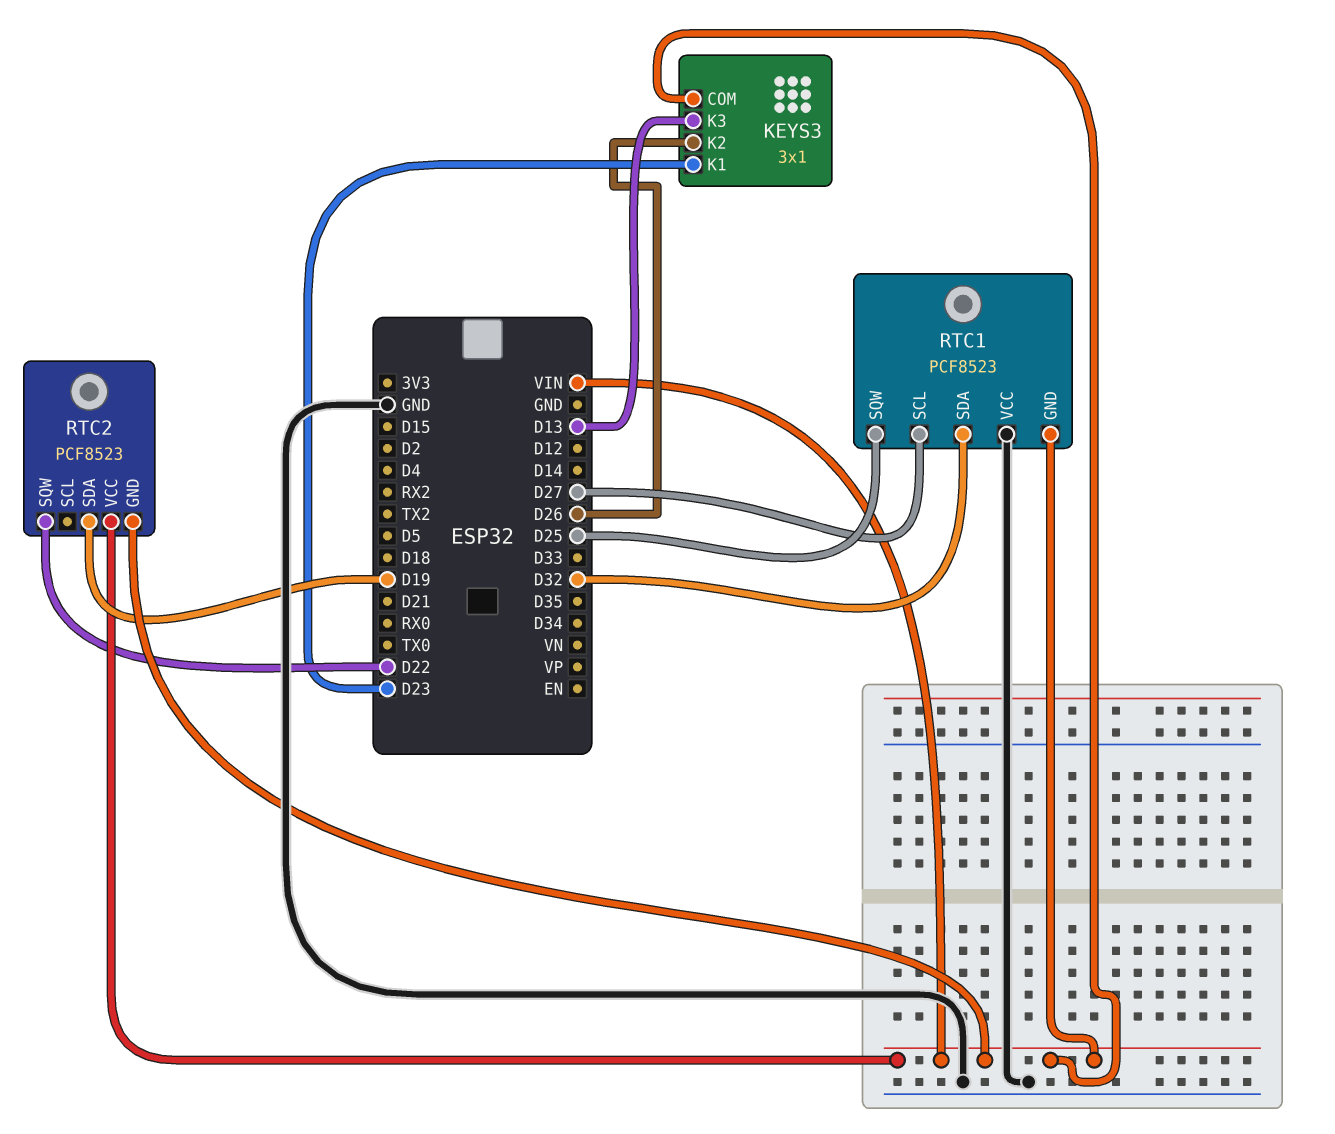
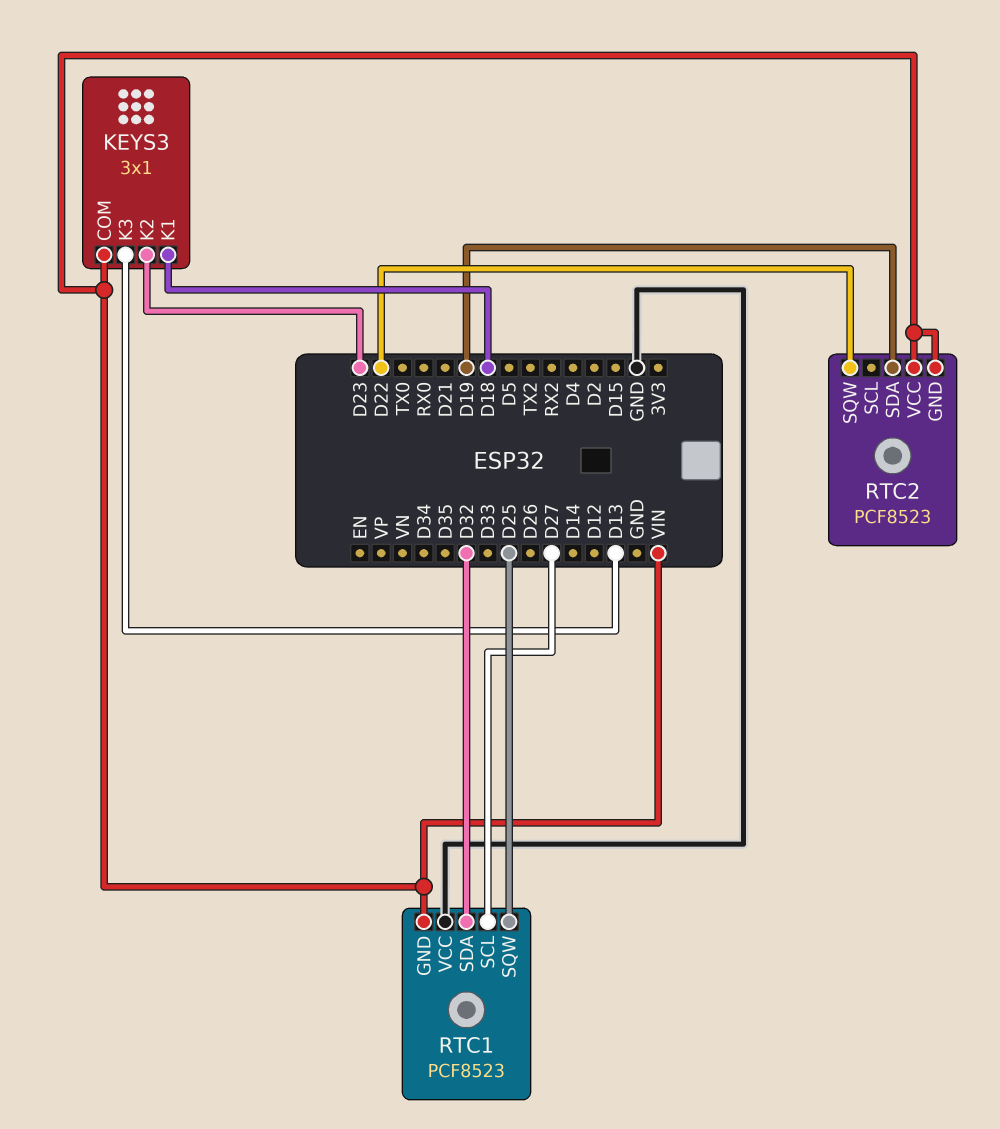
KEYS3 pin K1: D23 -> D18
KEYS3 pin K2: D26 -> D23

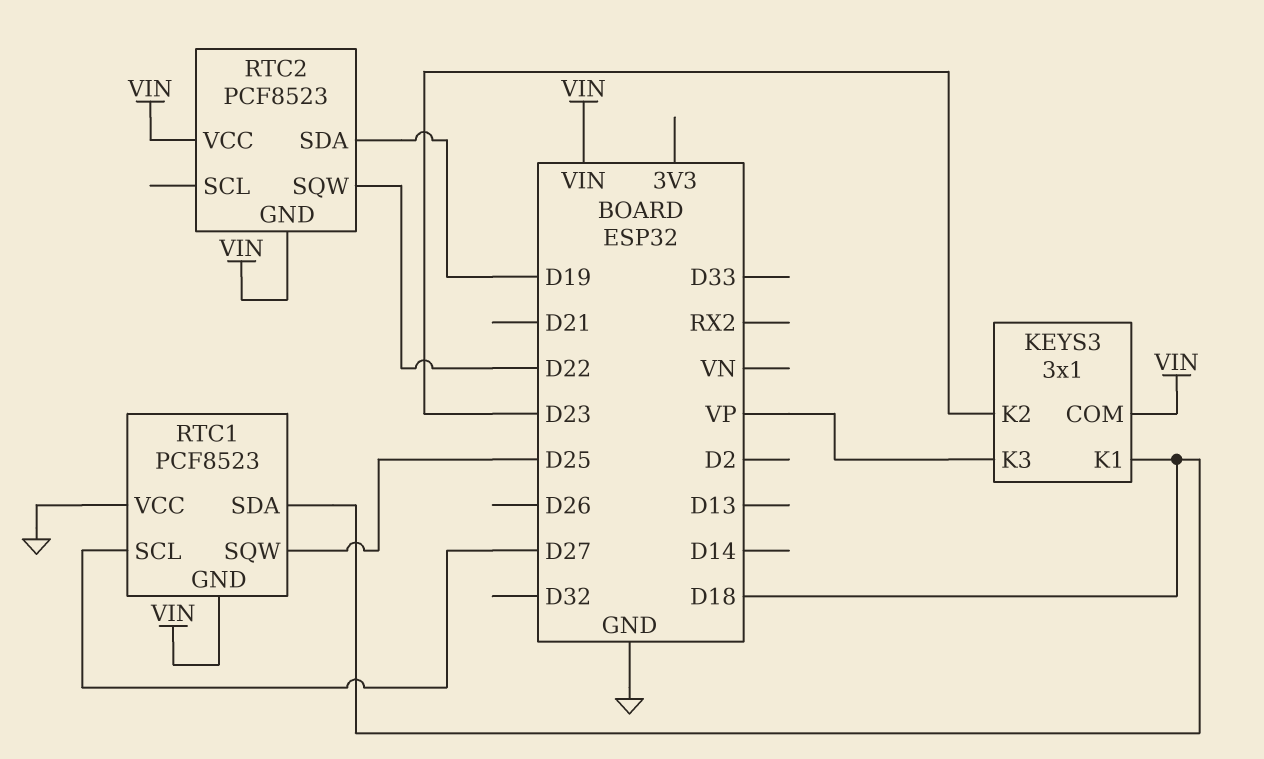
KEYS3 pin K3: D13 -> VP
RTC1 pin SDA: D32 -> D18

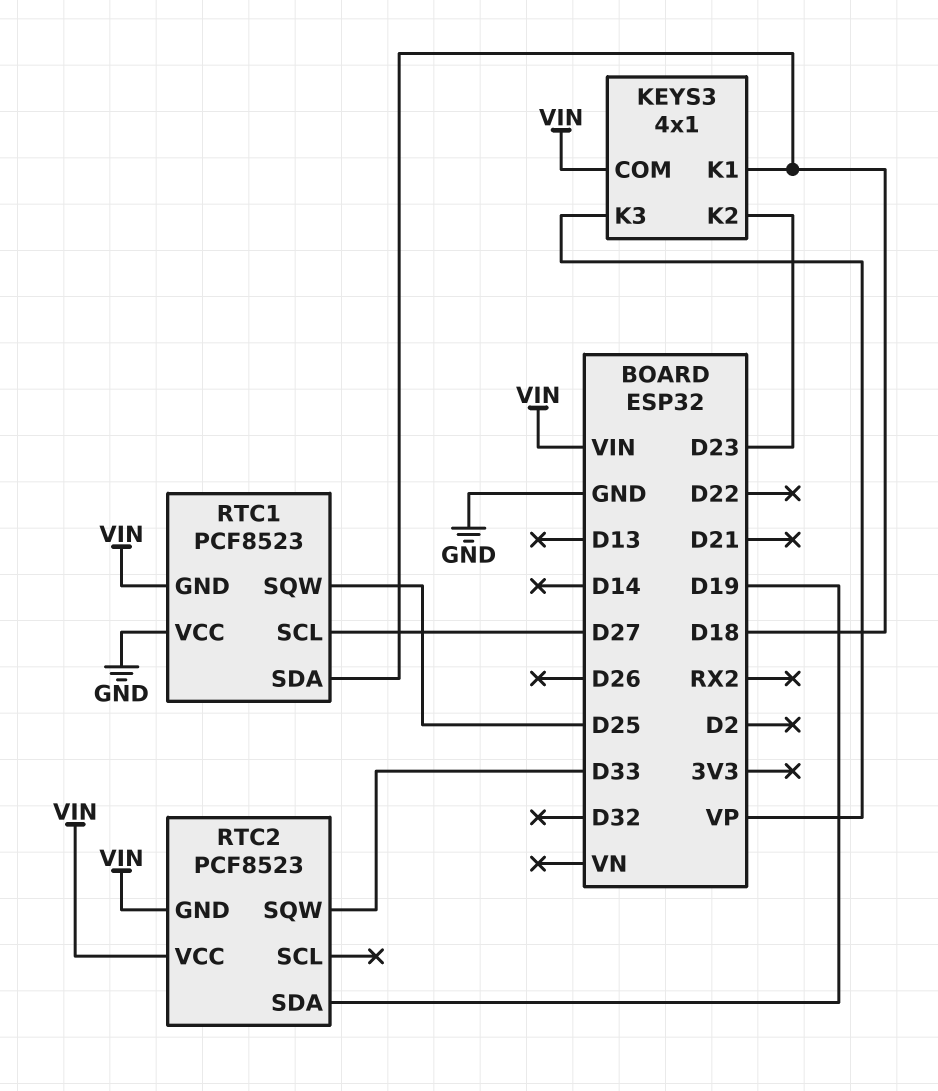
KEYS3: 3x1 -> 4x1
RTC2 pin SQW: D22 -> D33

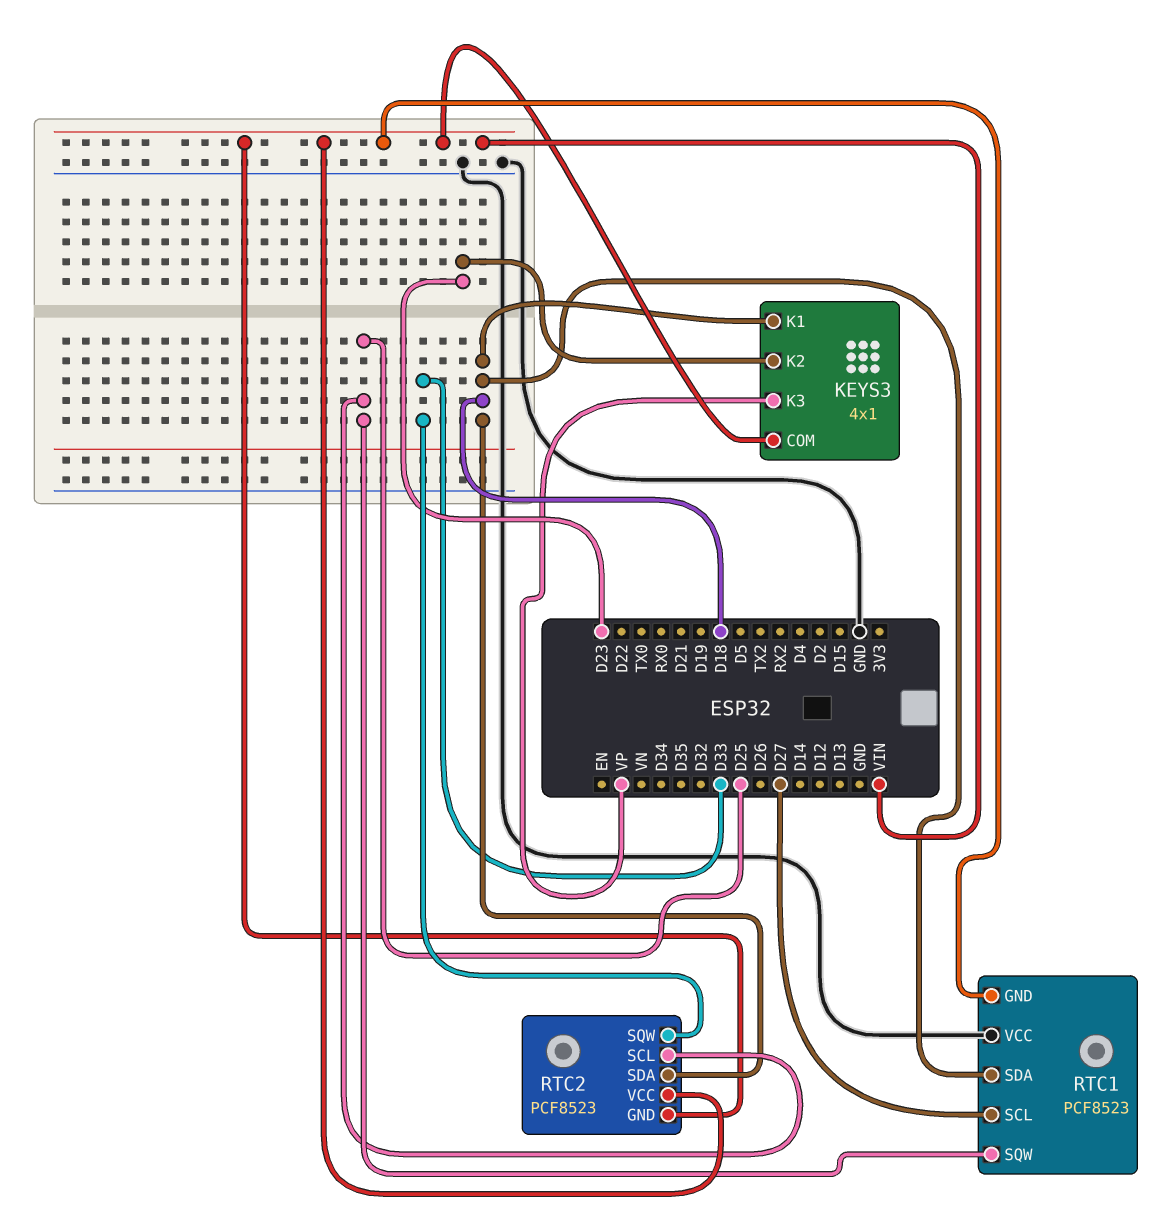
RTC2 pin SCL: none -> D25
RTC2 pin SDA: D19 -> D18

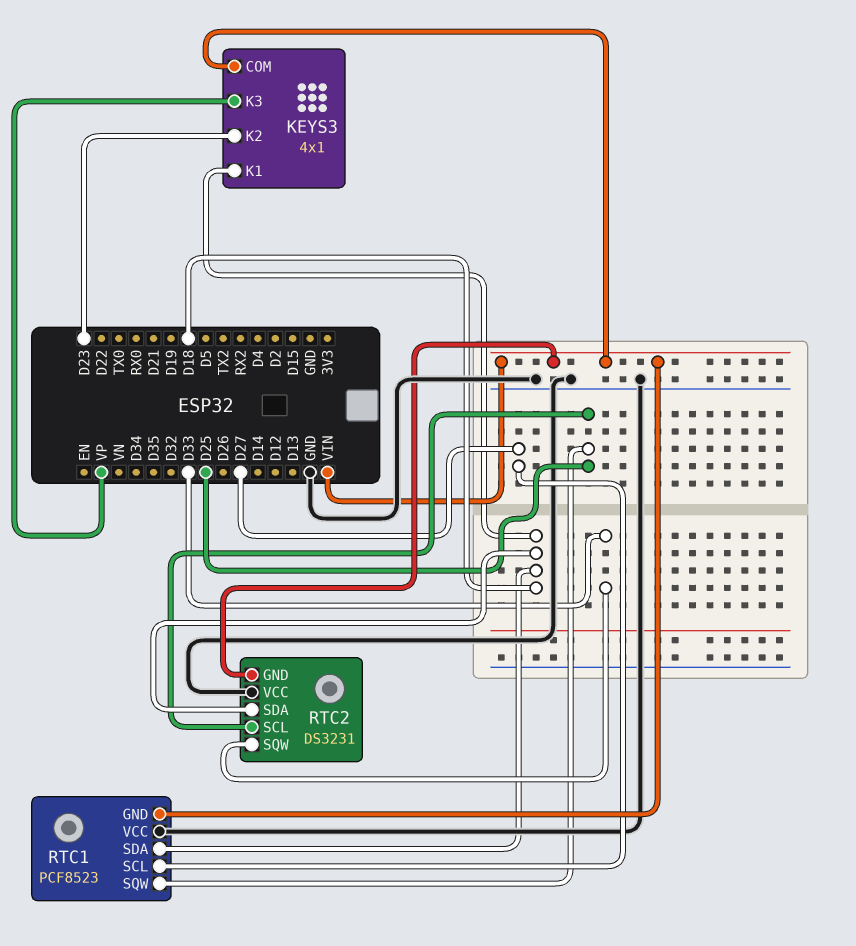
RTC2: PCF8523 -> DS3231
RTC2 pin VCC: VIN -> GND

